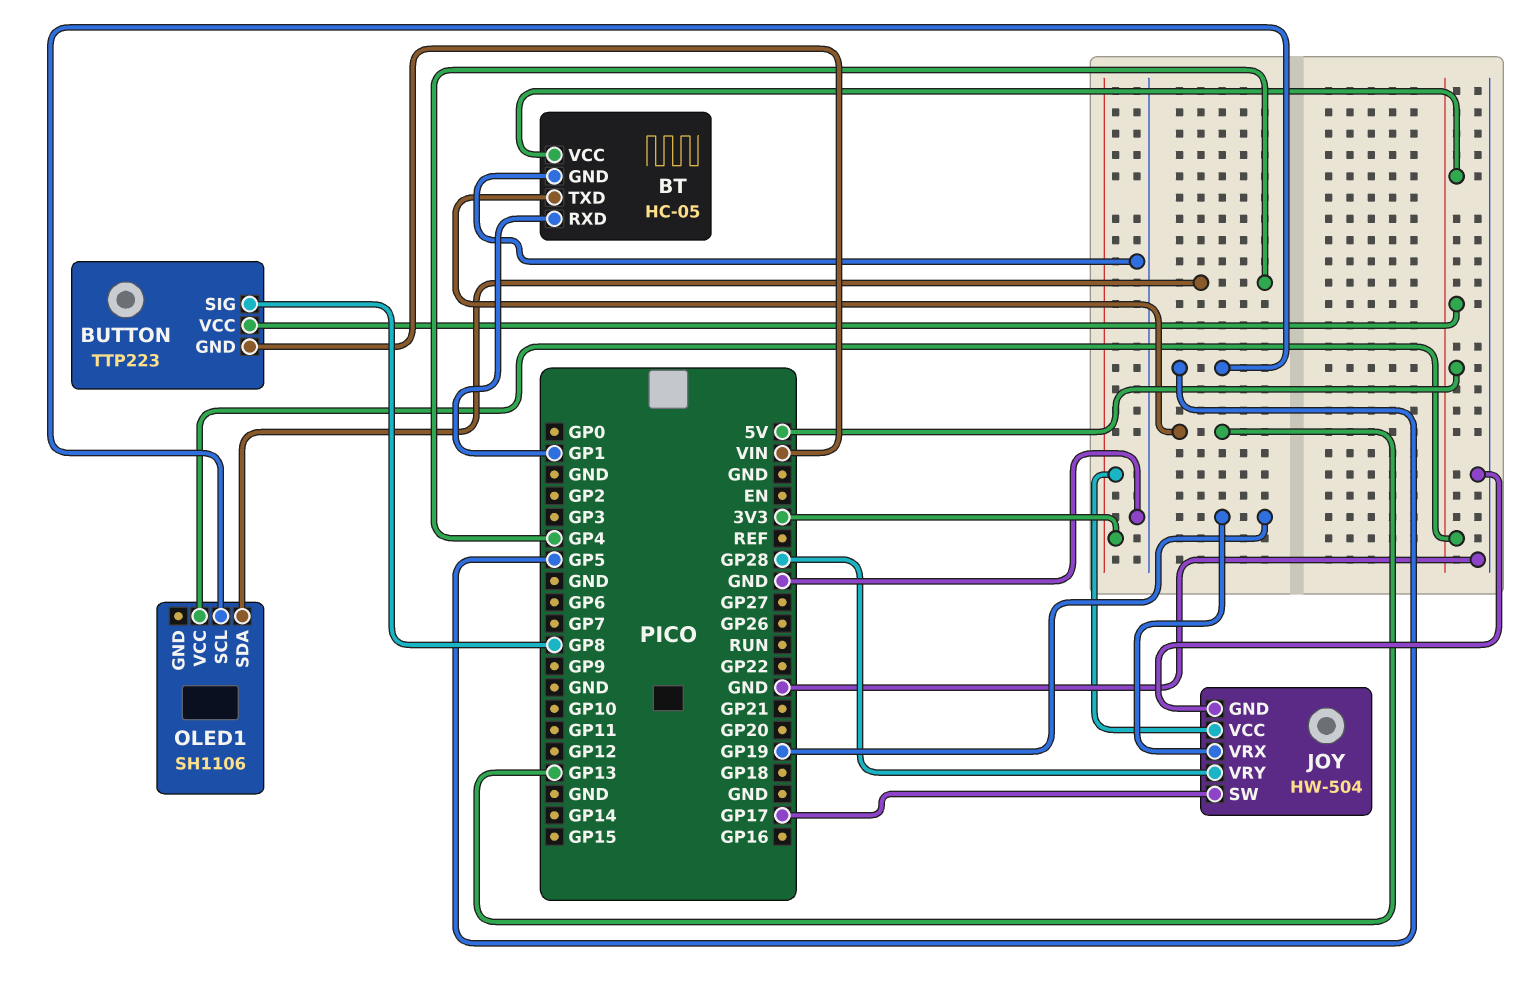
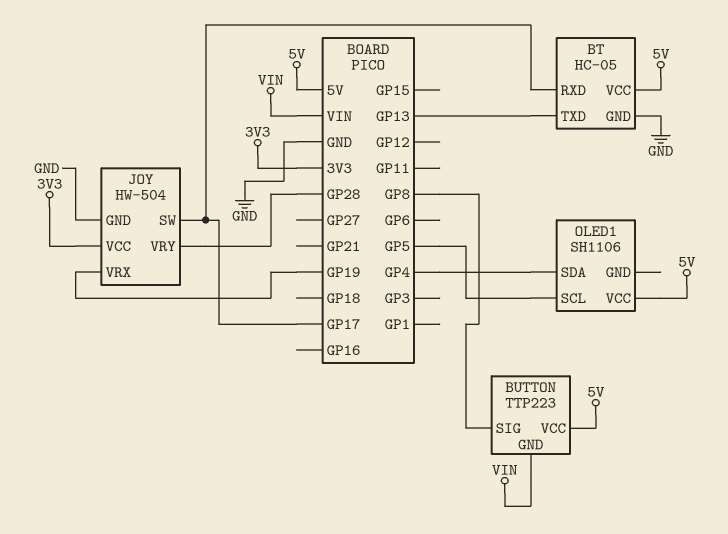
BT pin RXD: GP1 -> GP17

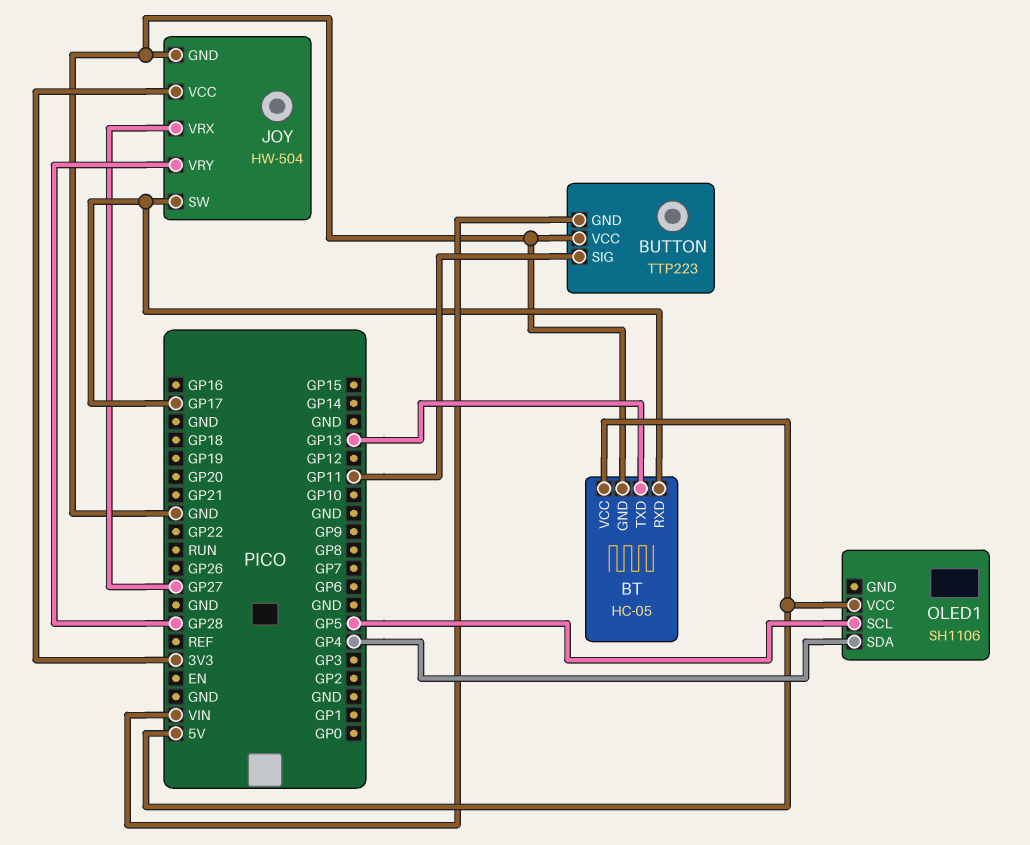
BUTTON pin SIG: GP8 -> GP11
BUTTON pin VCC: 5V -> GND
JOY pin VRX: GP19 -> GP27

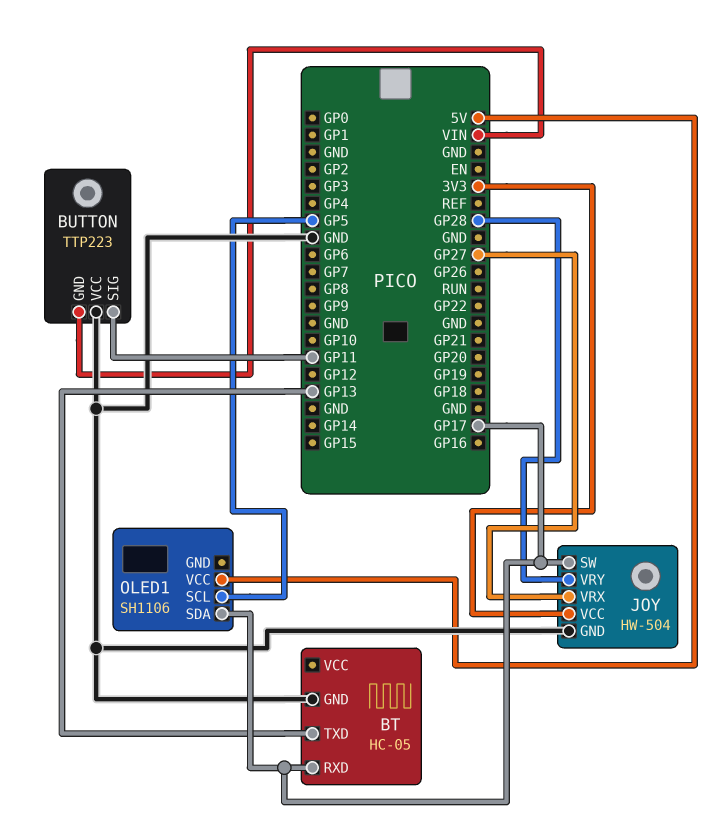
BT pin VCC: 5V -> none
OLED1 pin SDA: GP4 -> GP17

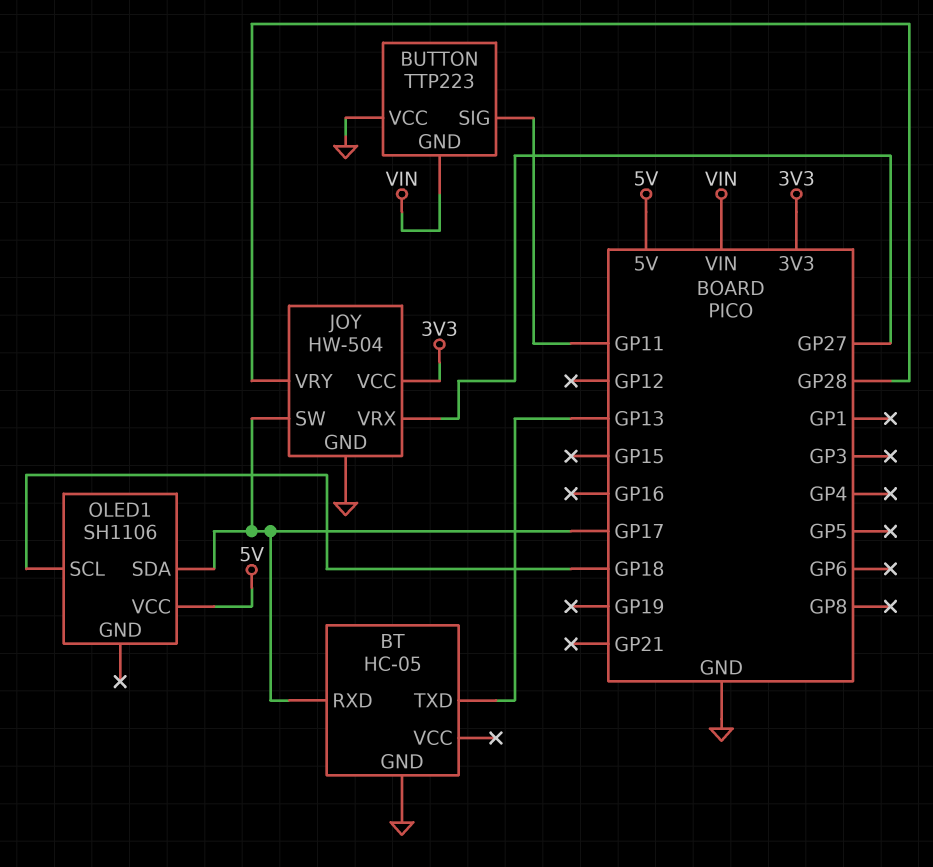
OLED1 pin SCL: GP5 -> GP18

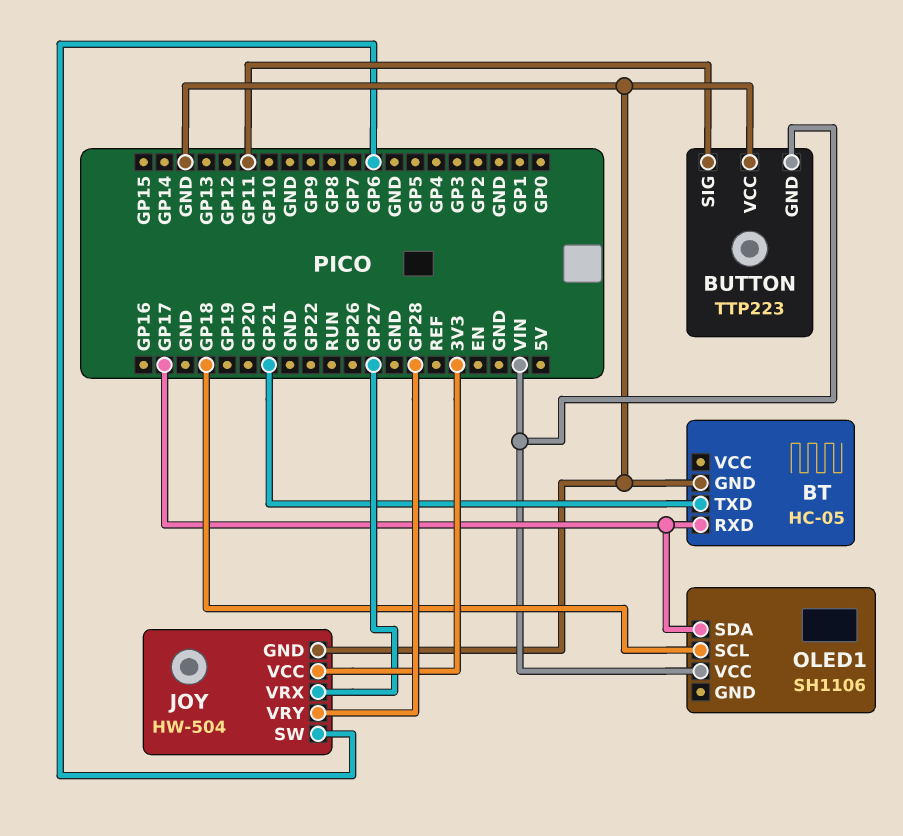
BT pin TXD: GP13 -> GP21
JOY pin SW: GP17 -> GP6
OLED1 pin VCC: 5V -> VIN

